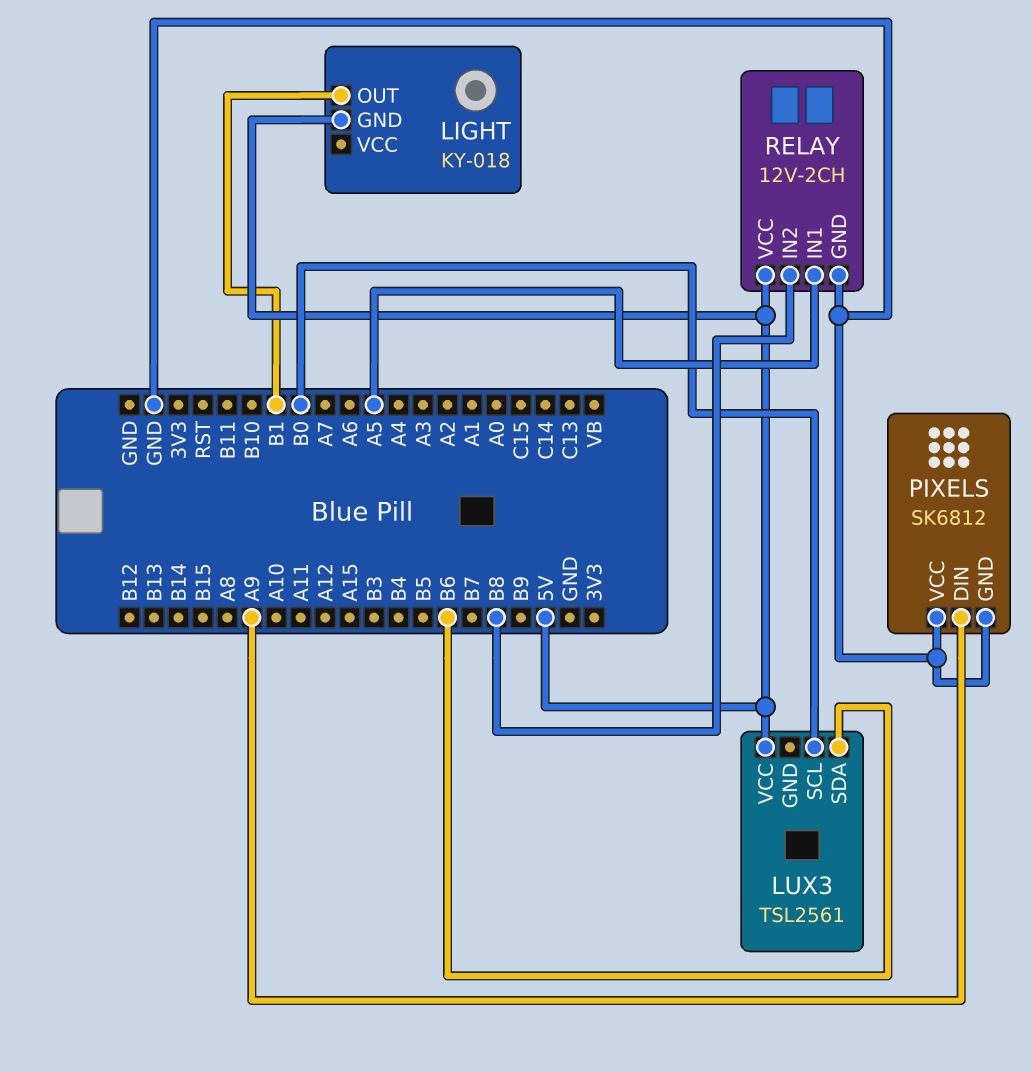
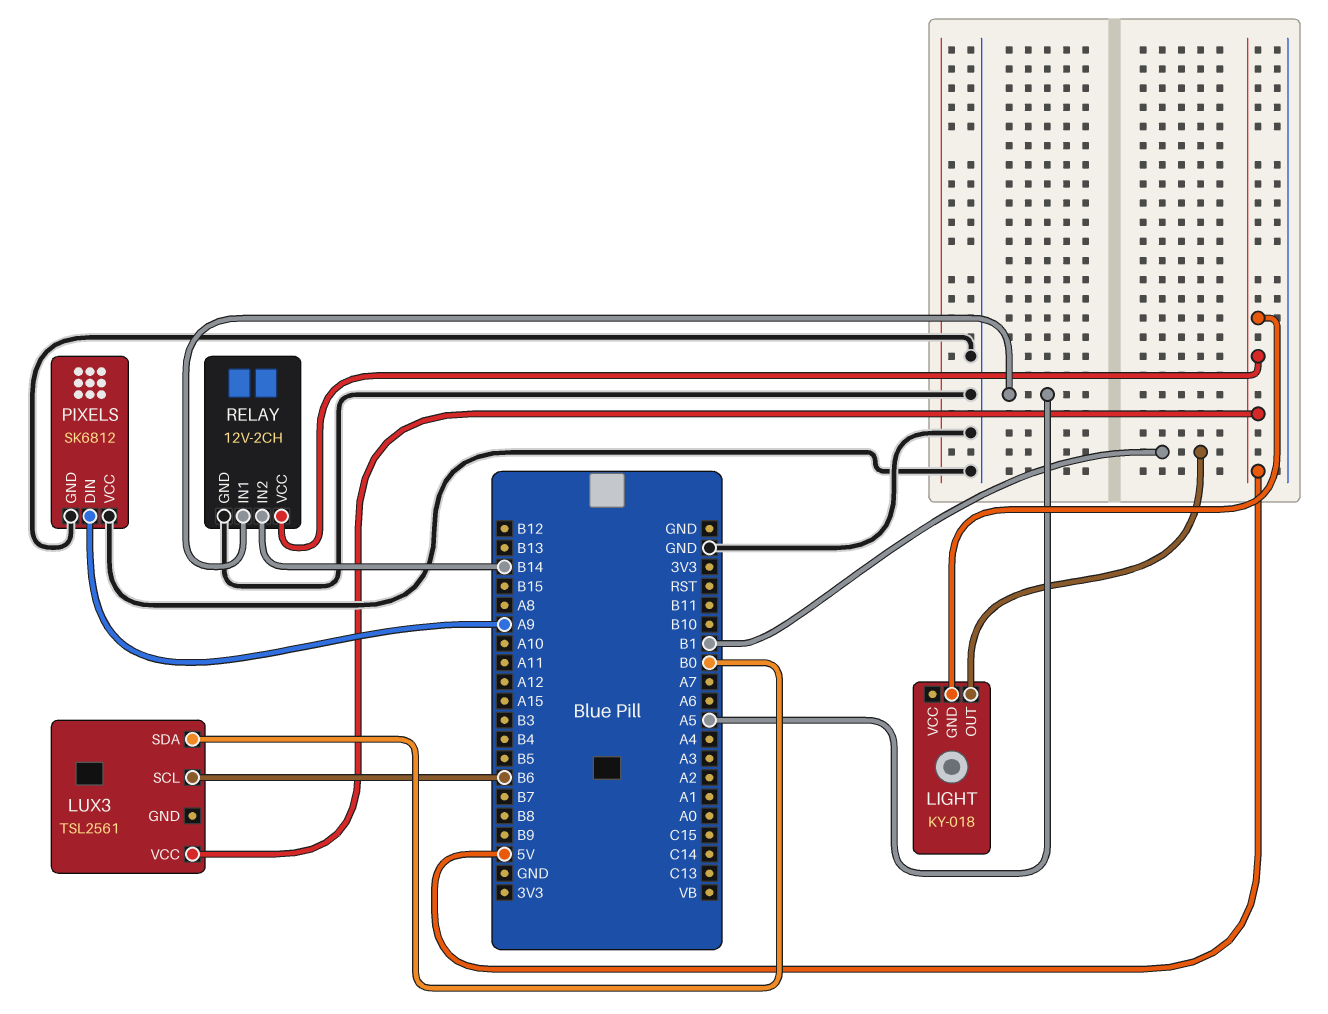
LUX3 pin SCL: B0 -> B6
LUX3 pin SDA: B6 -> B0
RELAY pin IN2: B8 -> B14

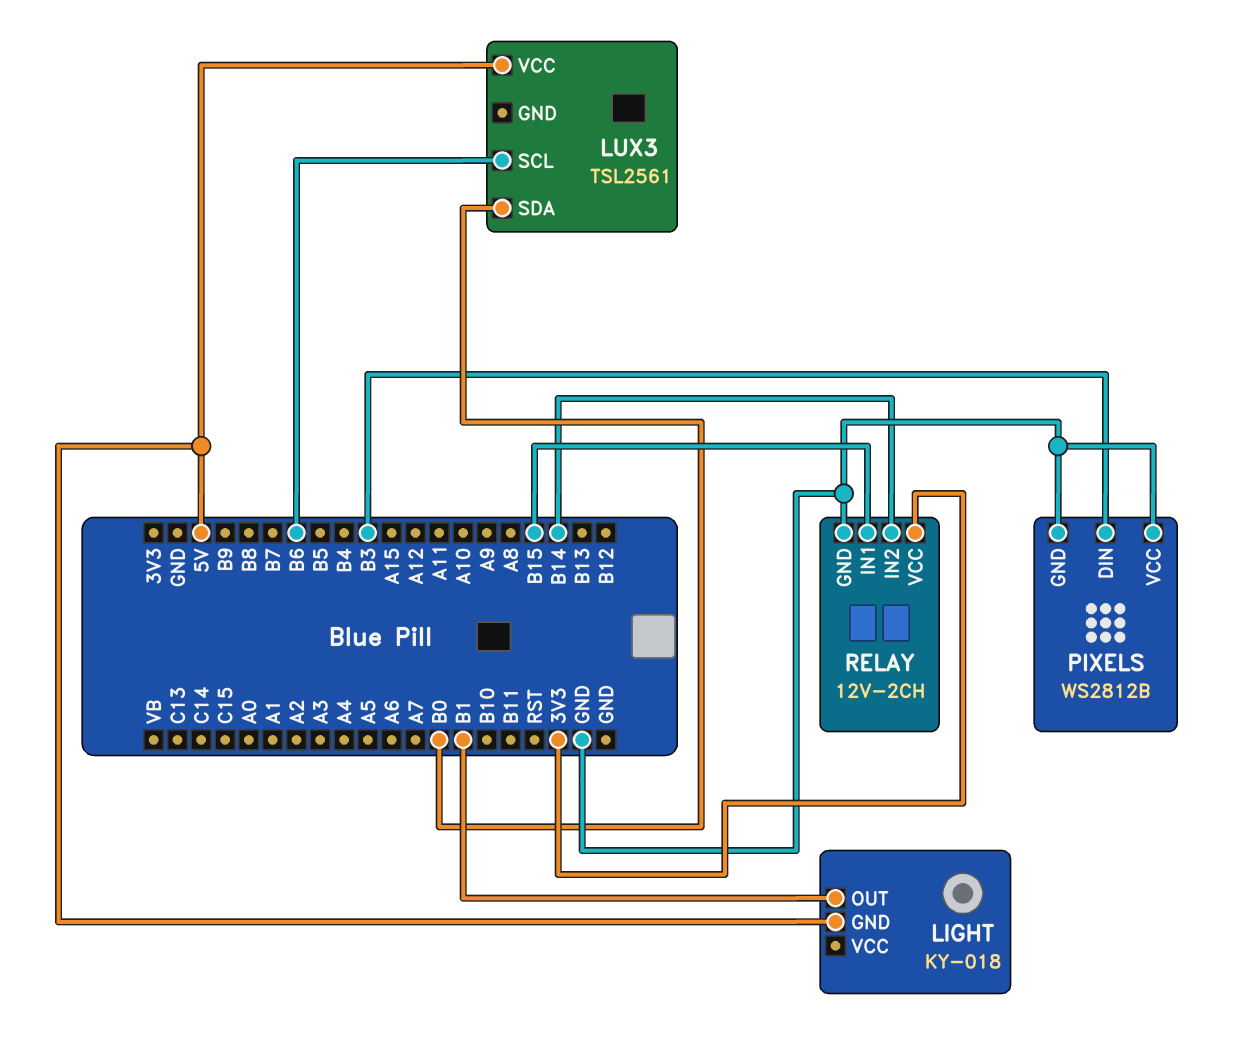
PIXELS: SK6812 -> WS2812B
PIXELS pin DIN: A9 -> B3
RELAY pin IN1: A5 -> B15
RELAY pin VCC: 5V -> 3V3

